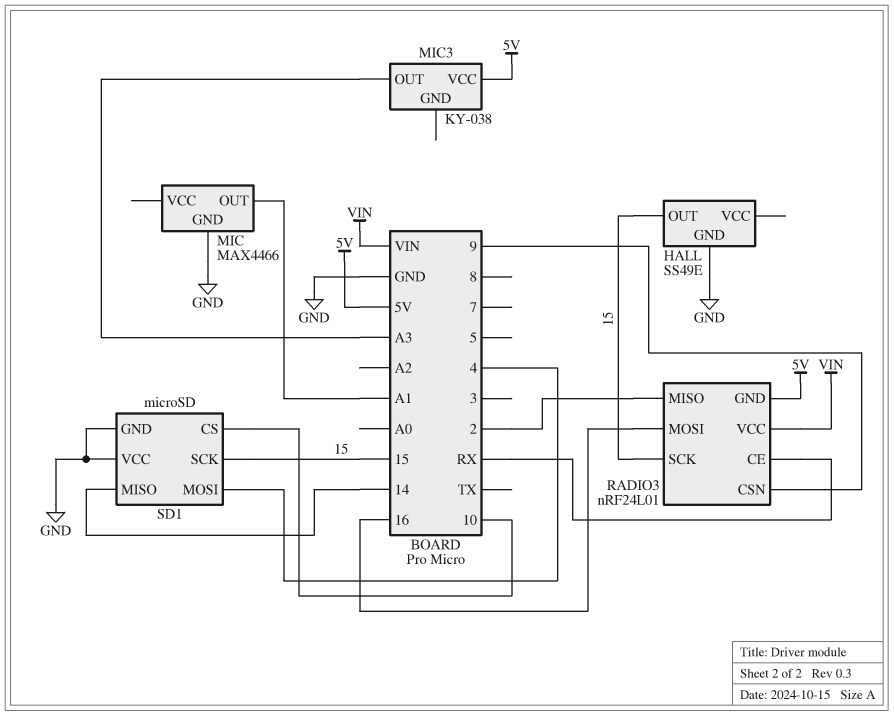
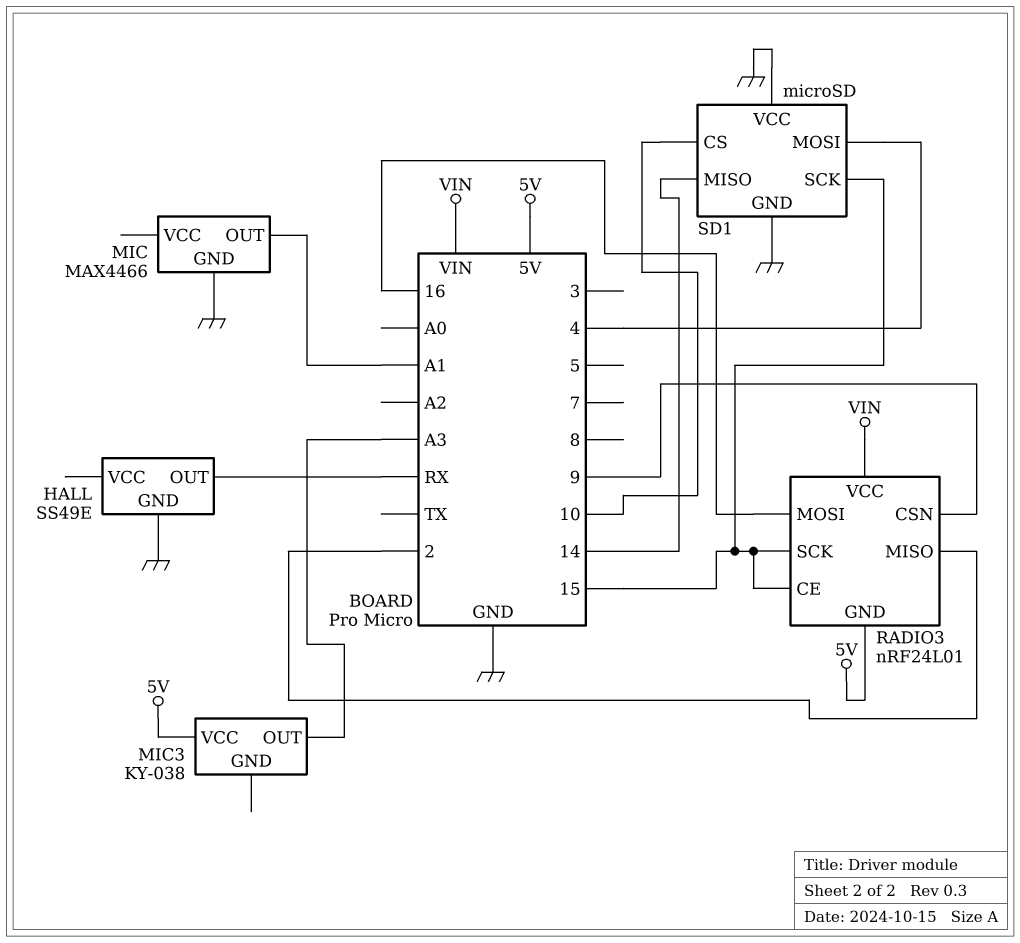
HALL pin OUT: 15 -> RX
RADIO3 pin CE: RX -> 15

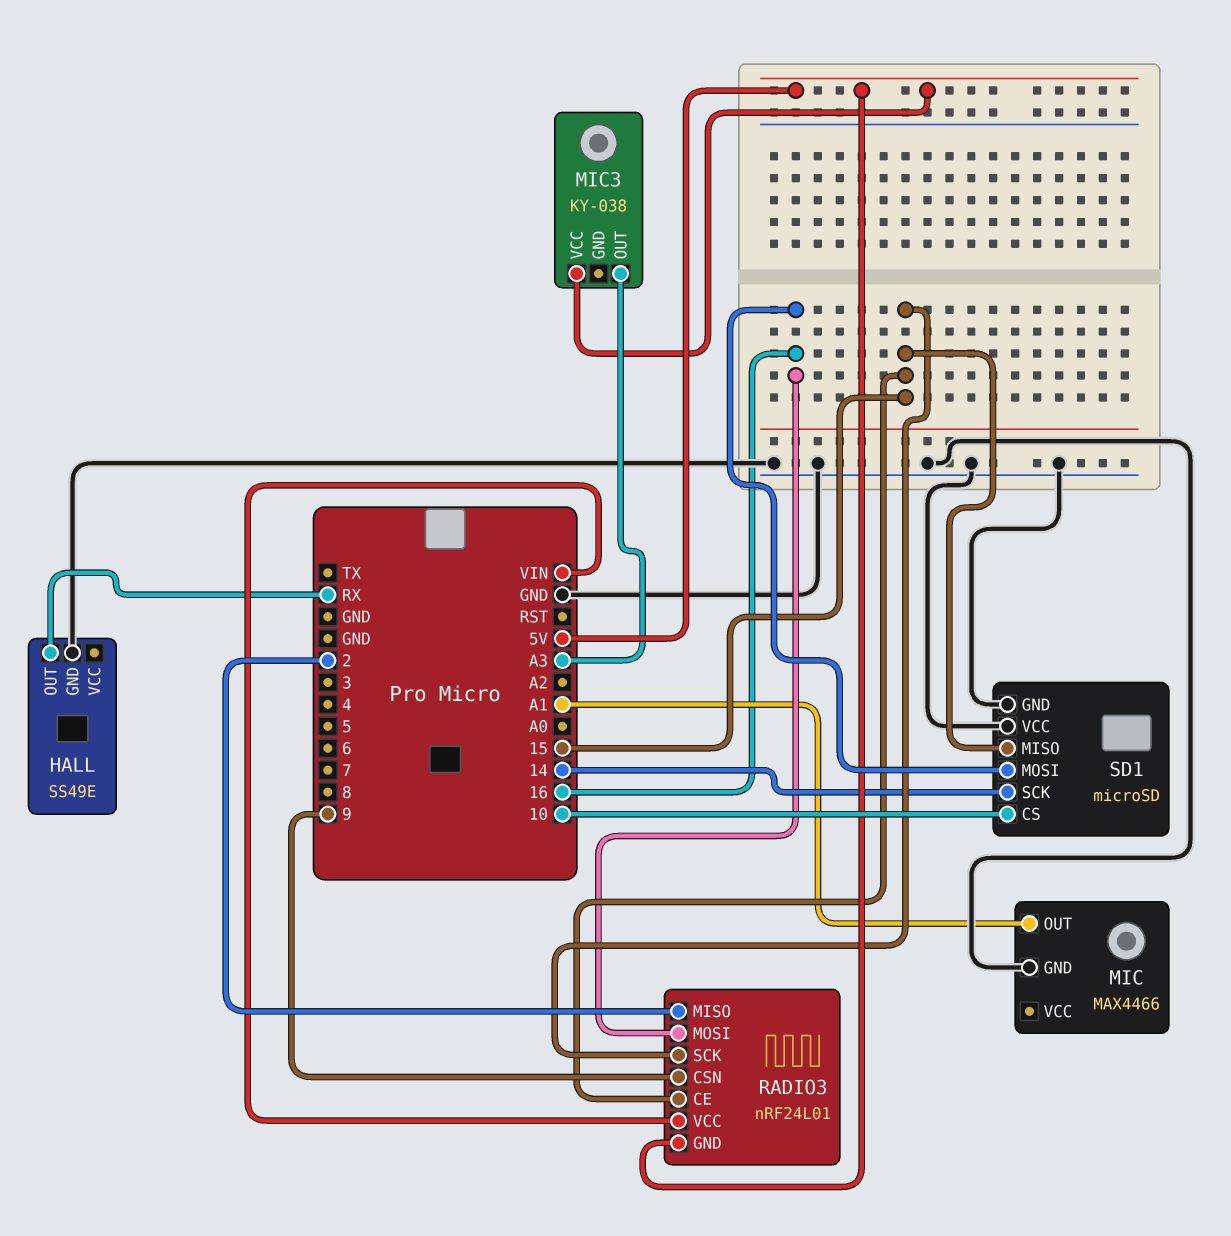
SD1 pin MISO: 14 -> 15
SD1 pin MOSI: 4 -> 16
SD1 pin SCK: 15 -> 14

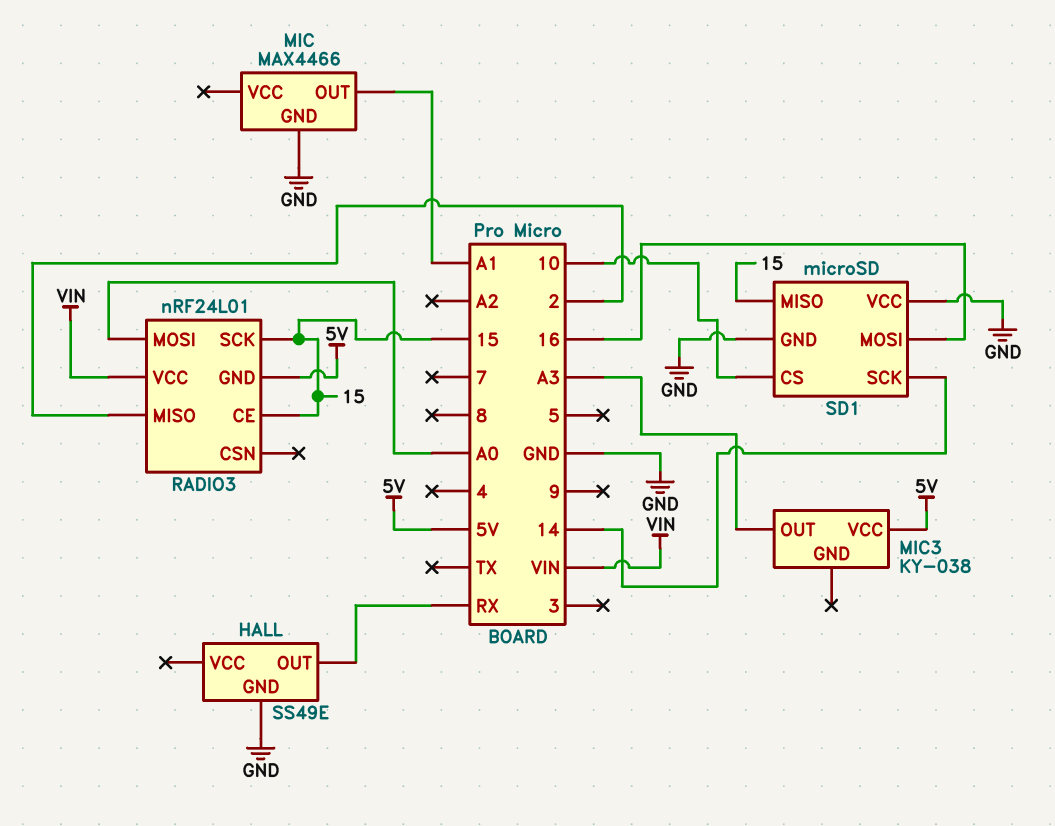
RADIO3 pin CSN: 9 -> none
RADIO3 pin MOSI: 16 -> A0

